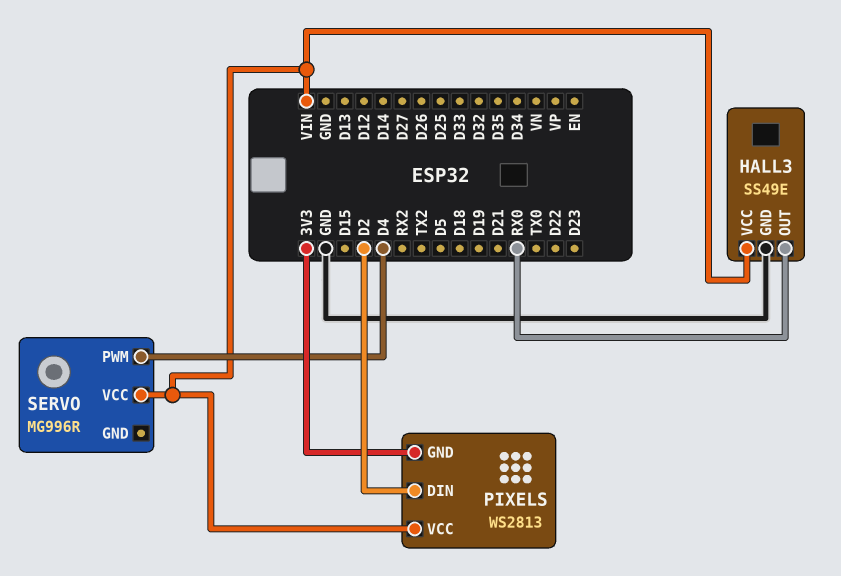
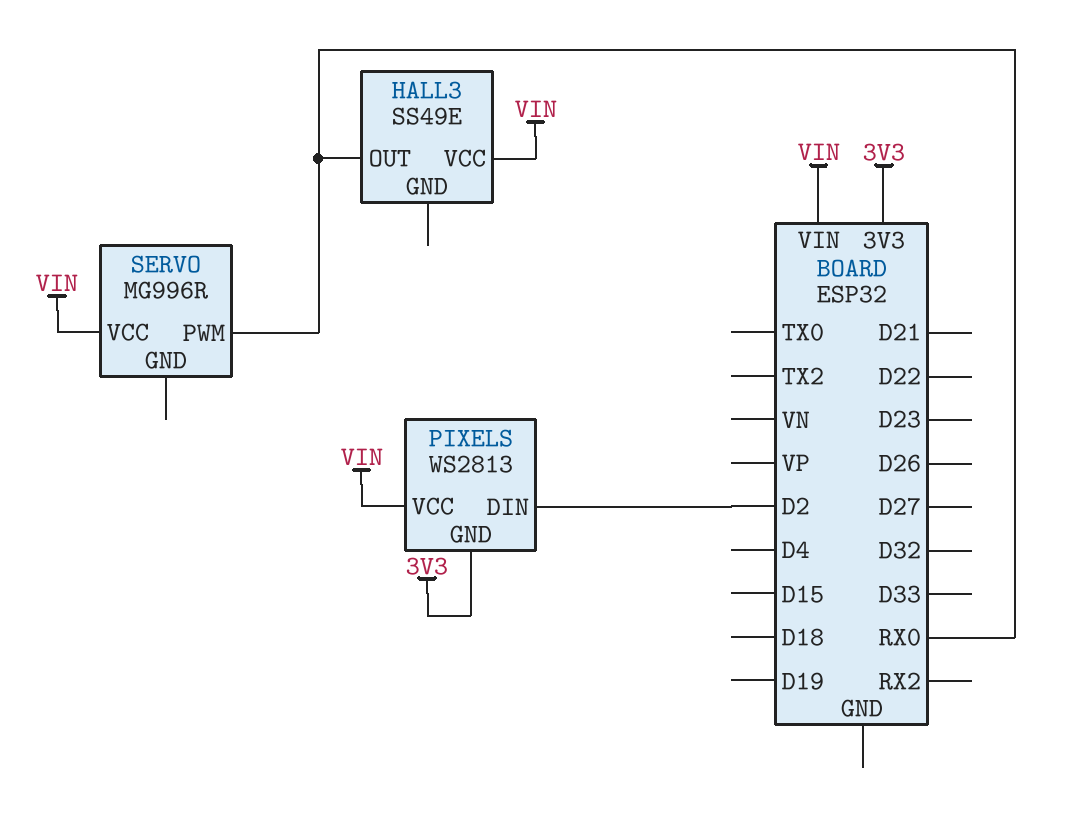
HALL3 pin GND: GND -> none
SERVO pin PWM: D4 -> RX0

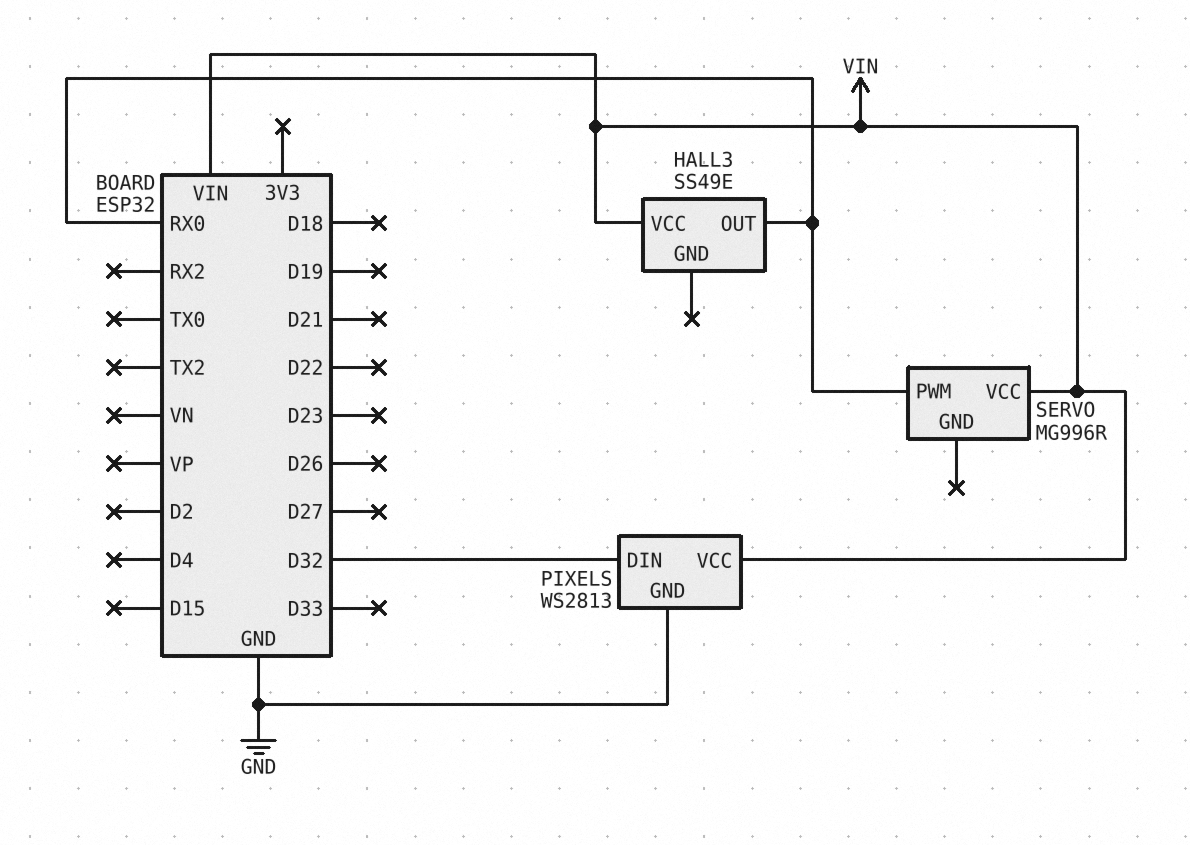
PIXELS pin DIN: D2 -> D32
PIXELS pin GND: 3V3 -> GND

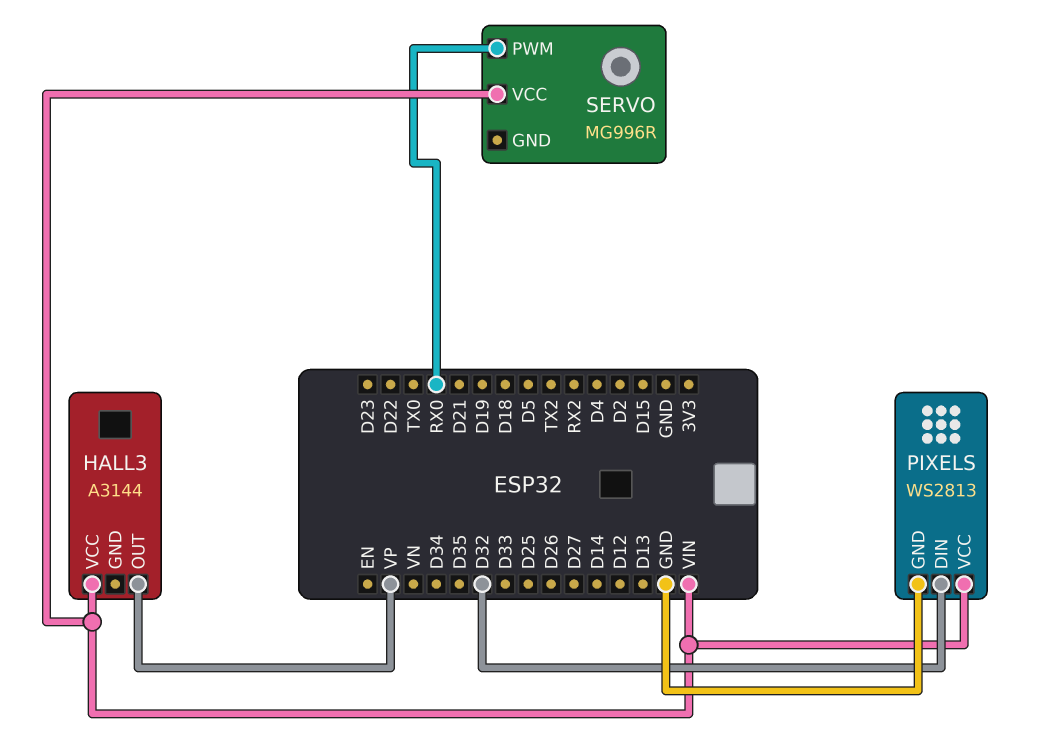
HALL3: SS49E -> A3144
HALL3 pin OUT: RX0 -> VP

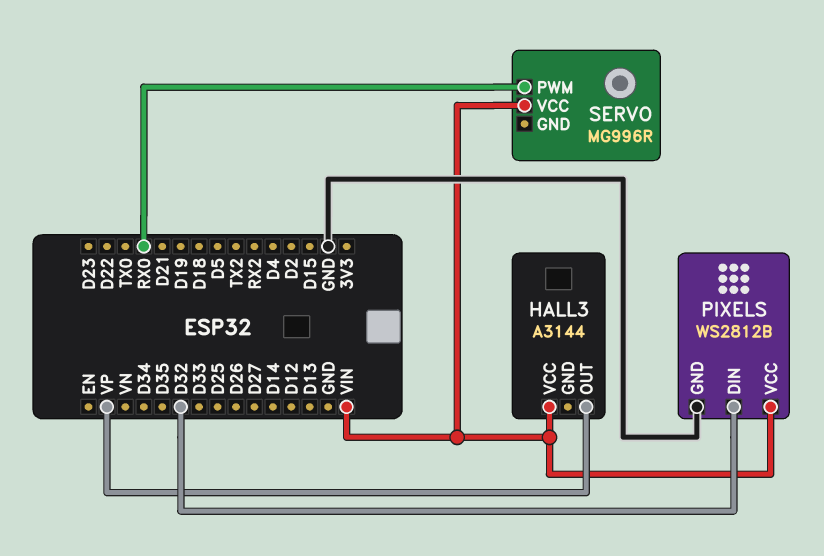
PIXELS: WS2813 -> WS2812B

